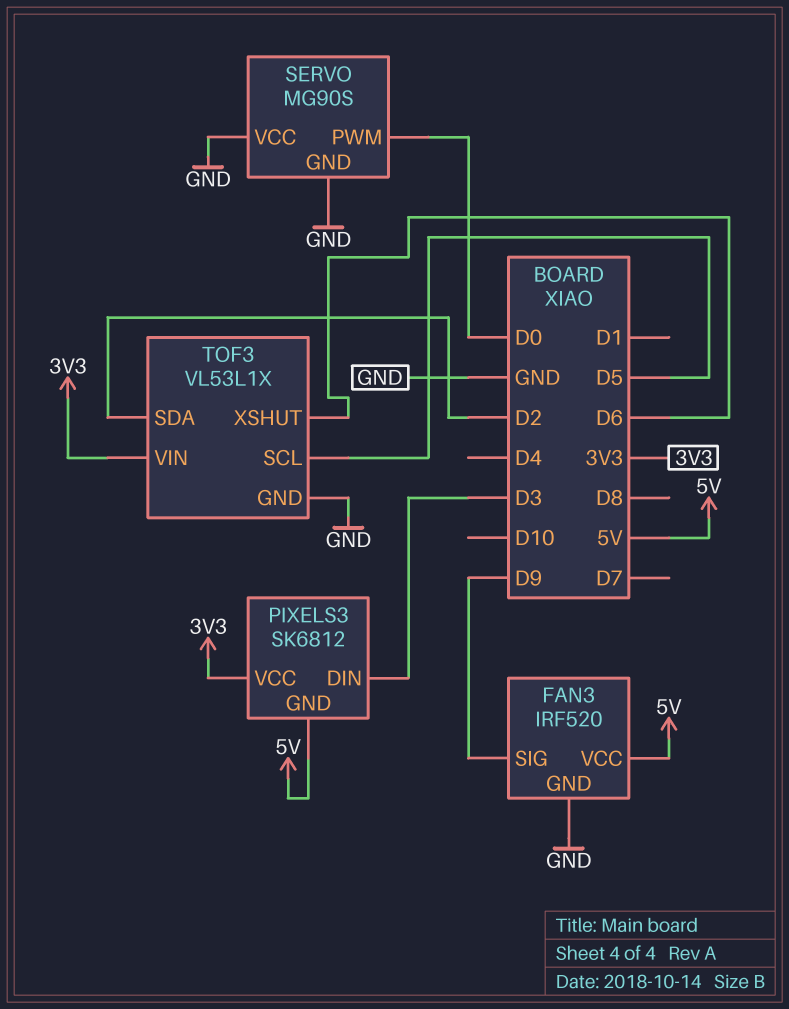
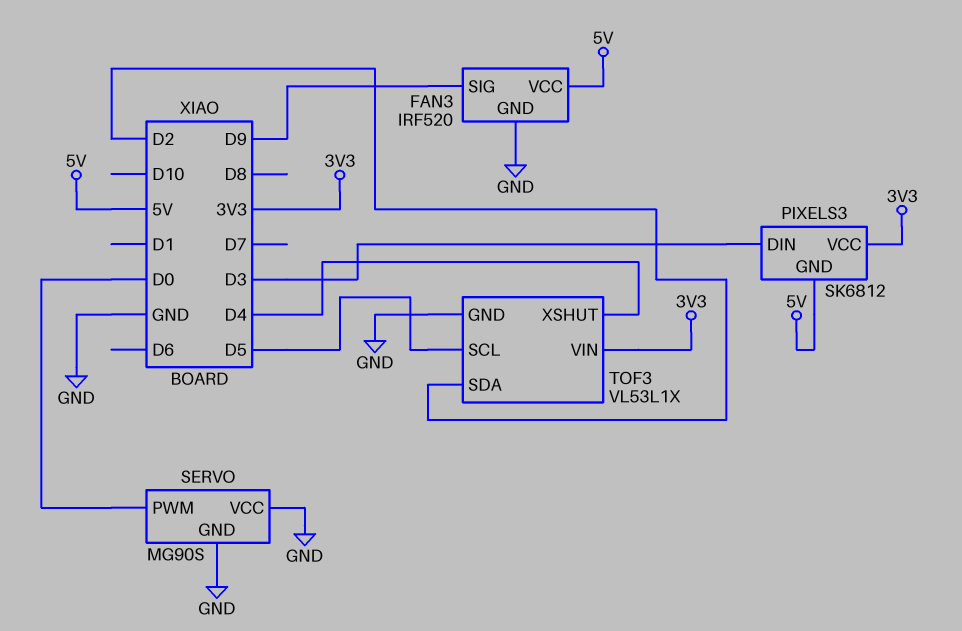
TOF3 pin XSHUT: D6 -> D4

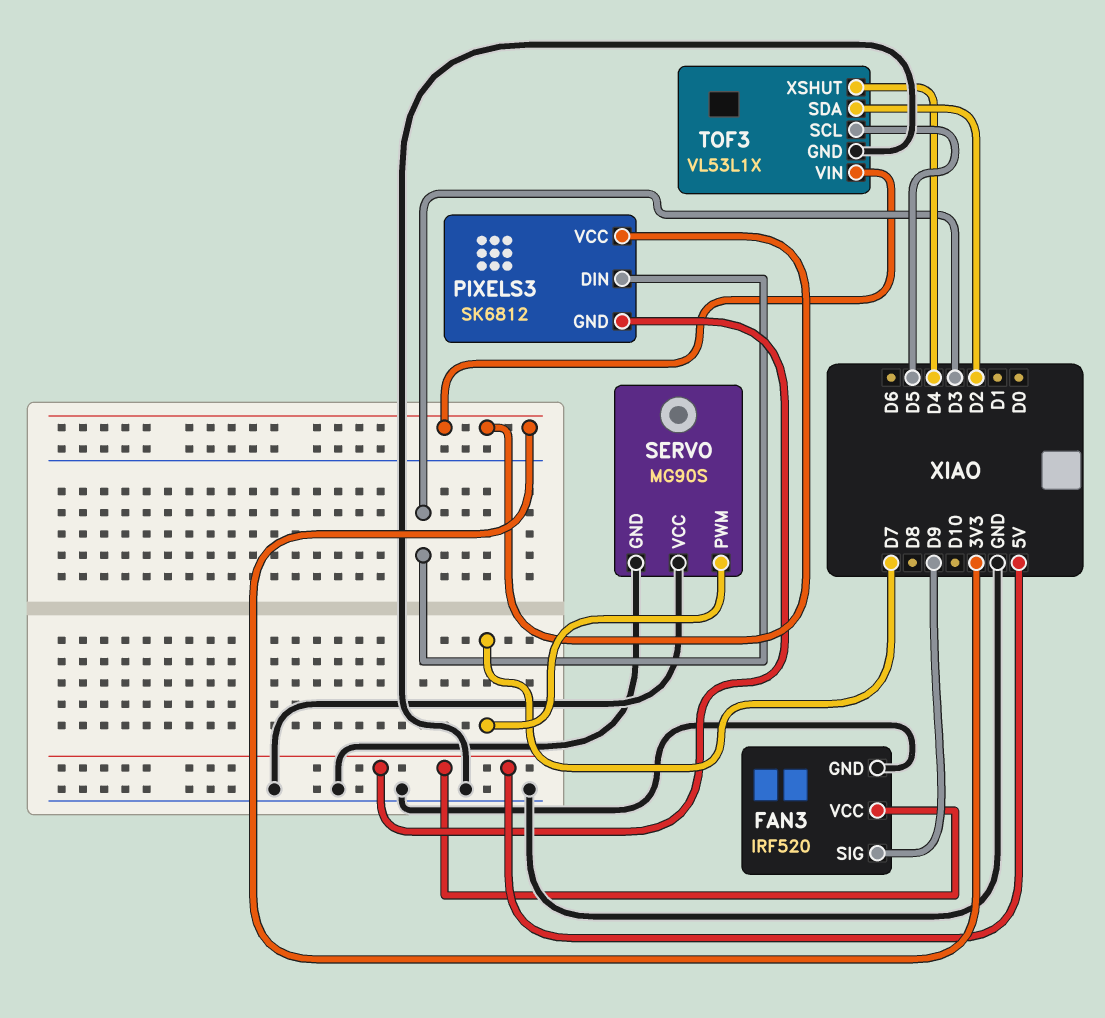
SERVO pin PWM: D0 -> D7

